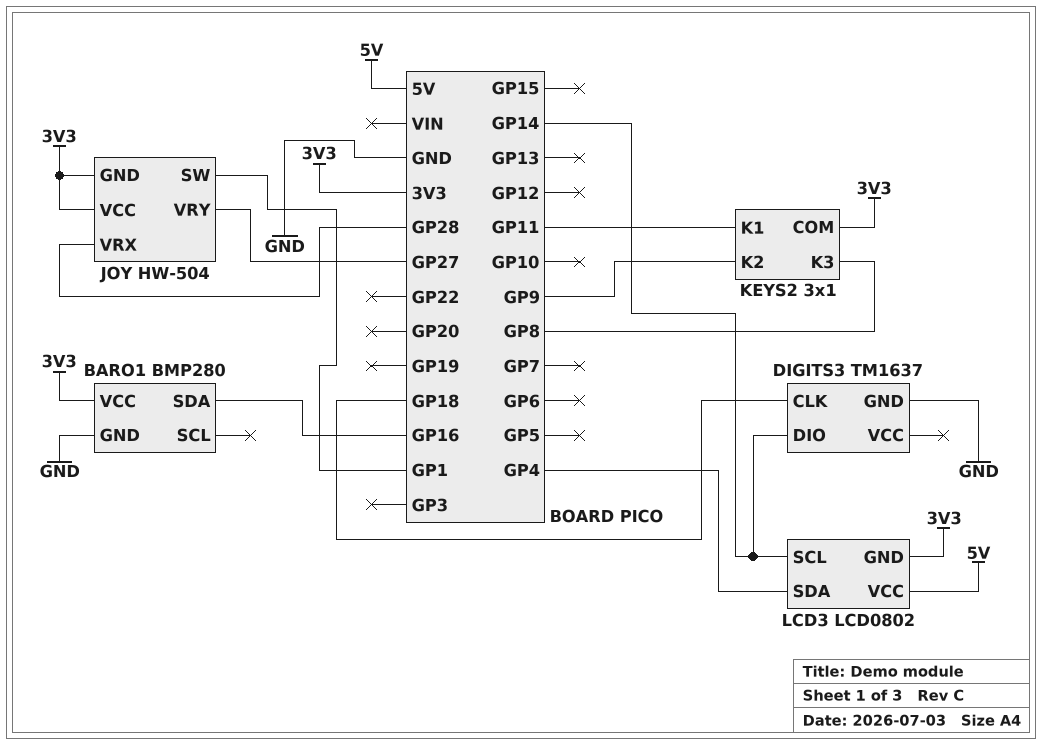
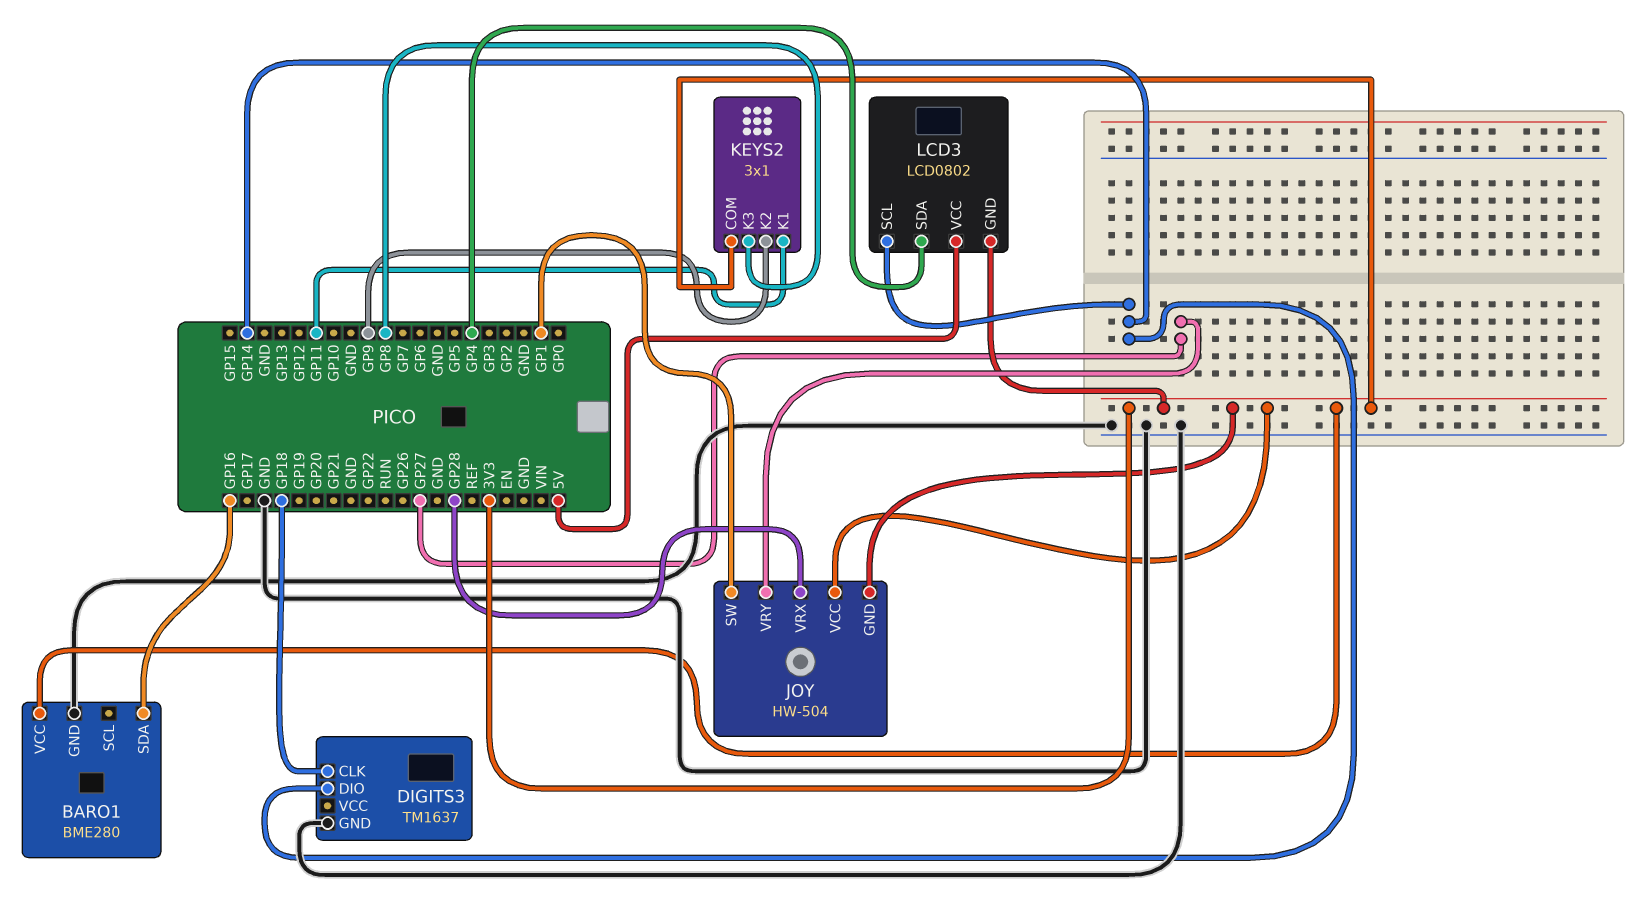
BARO1: BMP280 -> BME280

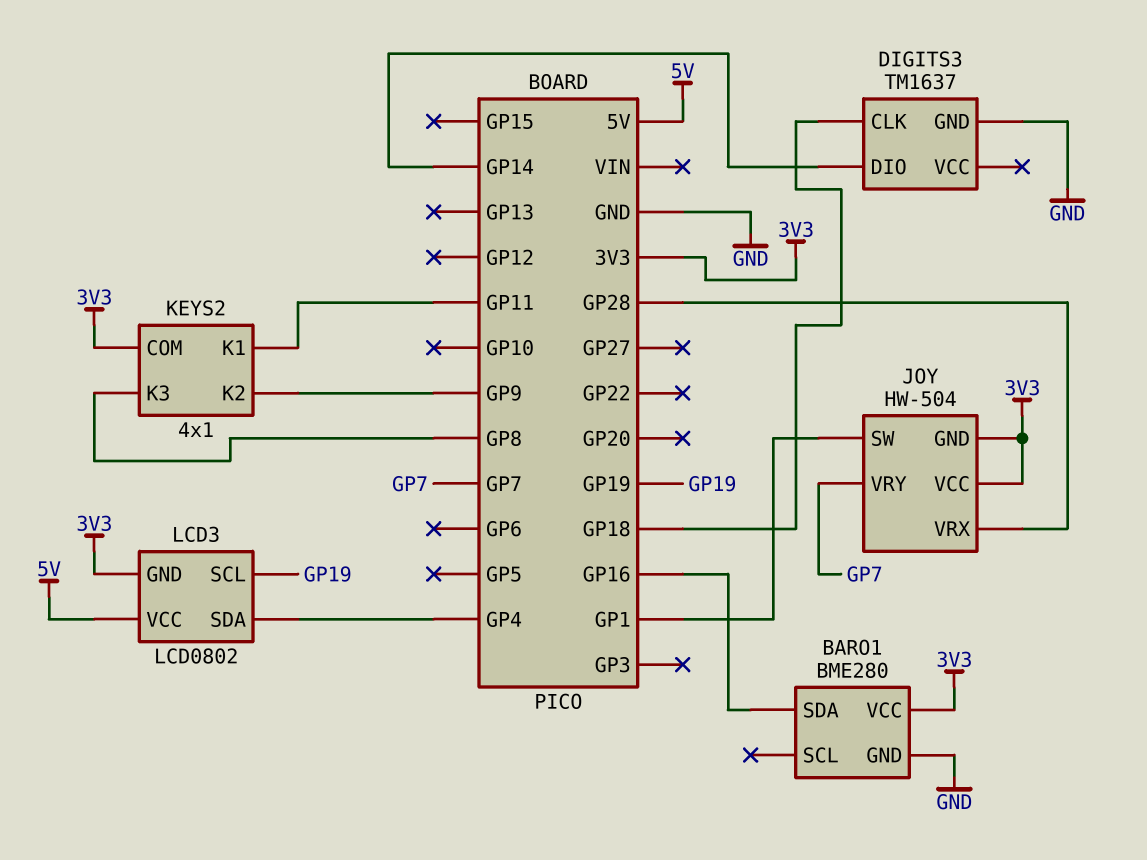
JOY pin VRY: GP27 -> GP7
KEYS2: 3x1 -> 4x1
LCD3 pin SCL: GP14 -> GP19

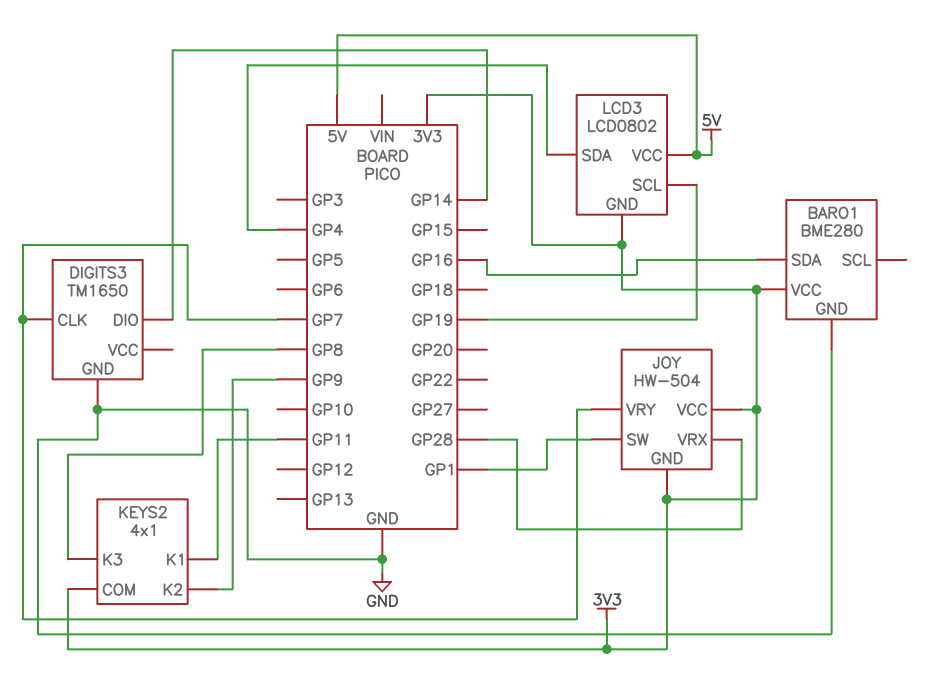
DIGITS3: TM1637 -> TM1650
DIGITS3 pin CLK: GP18 -> GP7

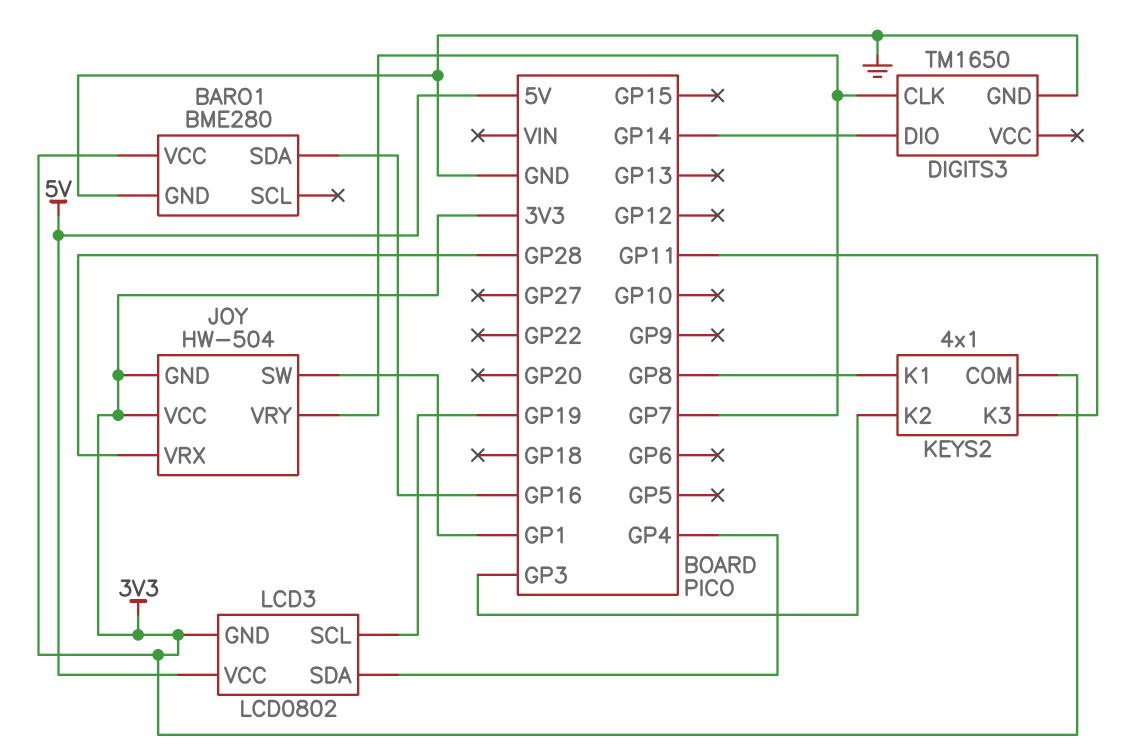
KEYS2 pin K1: GP11 -> GP8
KEYS2 pin K2: GP9 -> GP3
KEYS2 pin K3: GP8 -> GP11

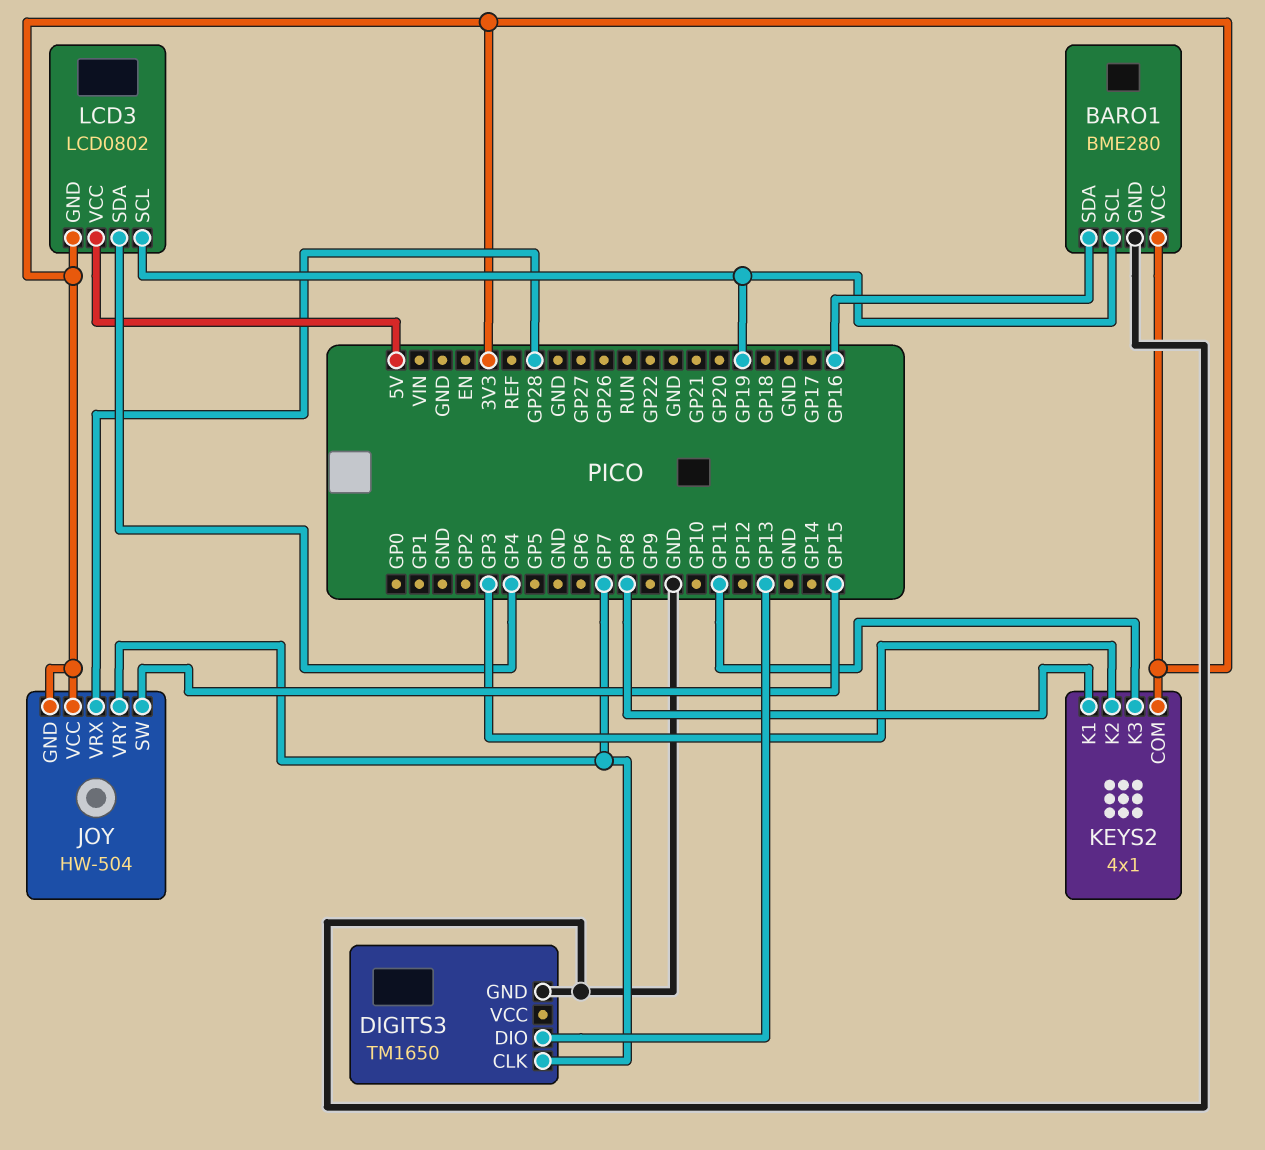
BARO1 pin SCL: none -> GP19
DIGITS3 pin DIO: GP14 -> GP13
JOY pin SW: GP1 -> GP15

